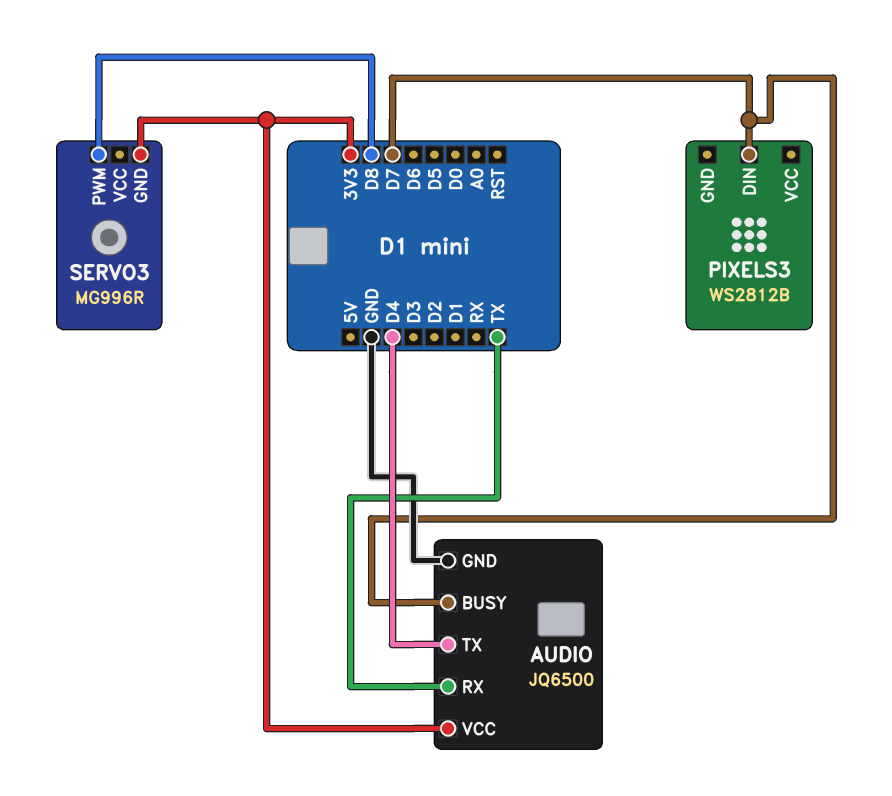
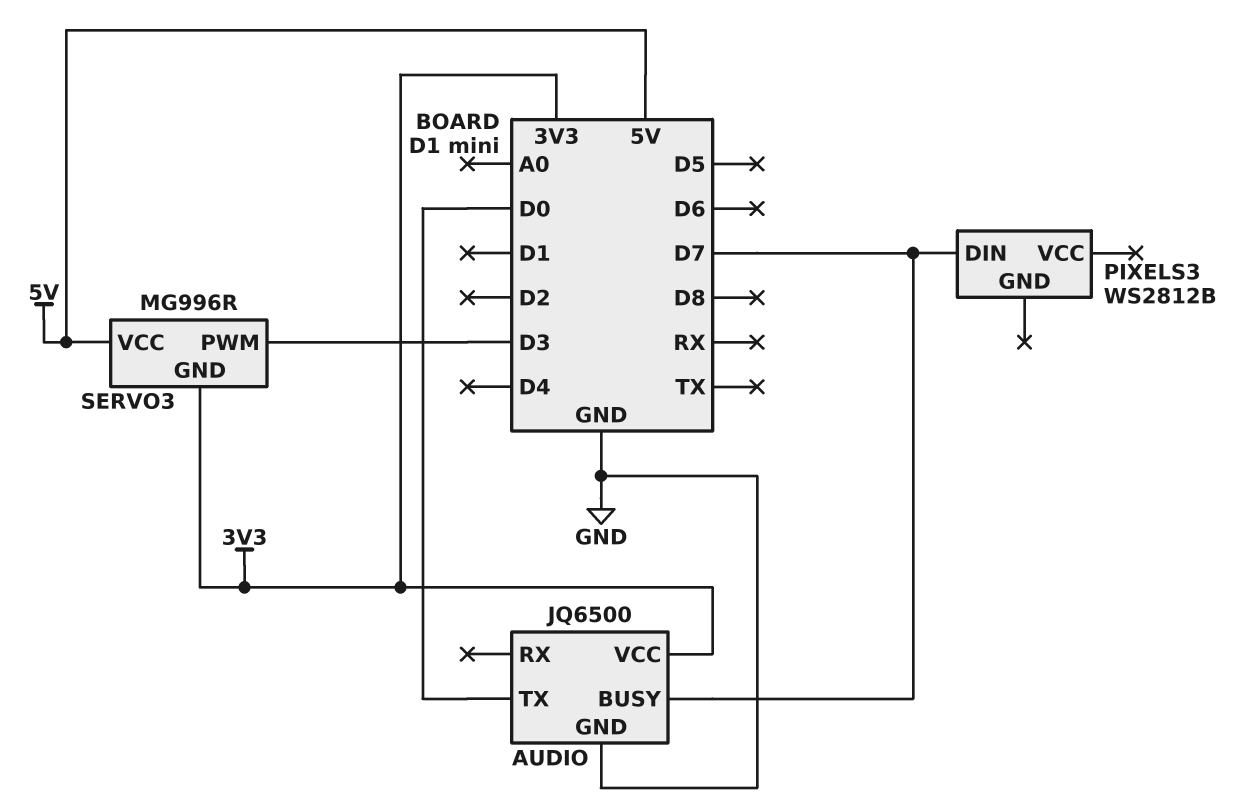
AUDIO pin RX: TX -> none
AUDIO pin TX: D4 -> D0
SERVO3 pin PWM: D8 -> D3
SERVO3 pin VCC: none -> 5V

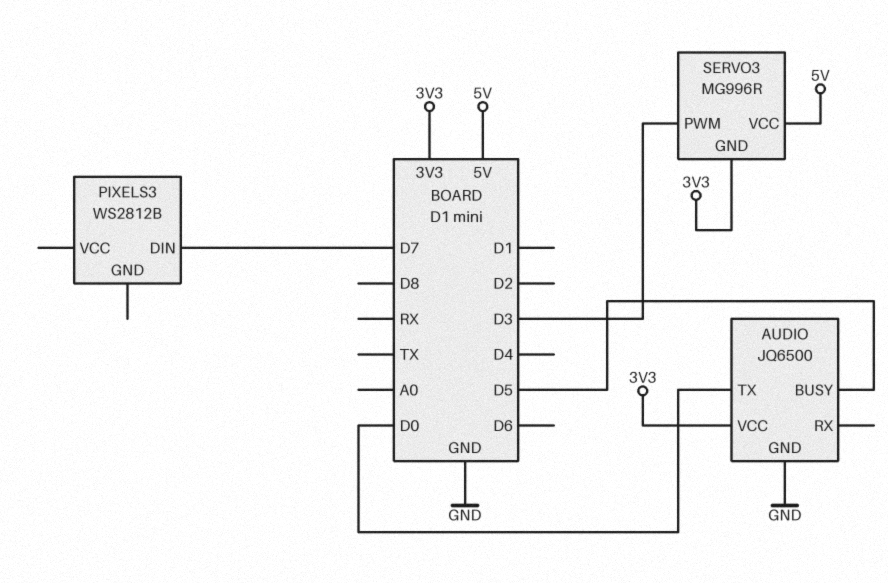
AUDIO pin BUSY: D7 -> D5

